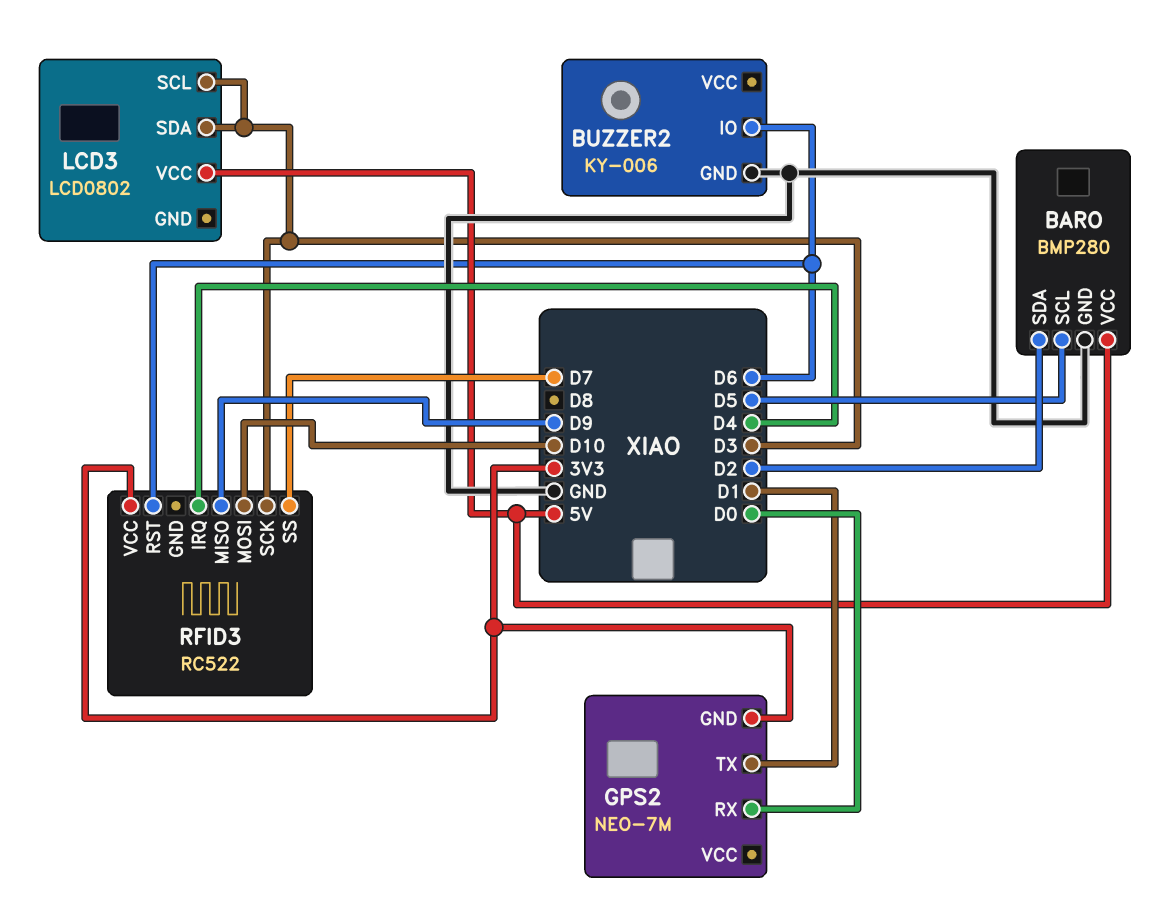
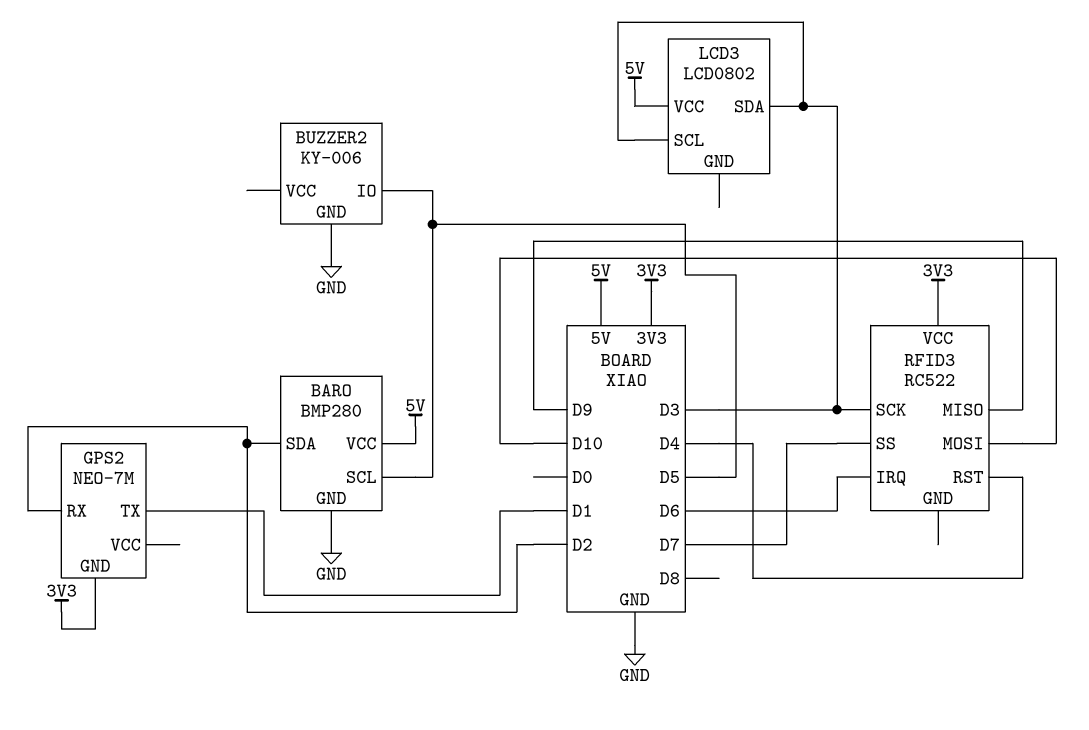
BUZZER2 pin IO: D6 -> D5
GPS2 pin RX: D0 -> D2
RFID3 pin IRQ: D4 -> D6
RFID3 pin RST: D6 -> D4

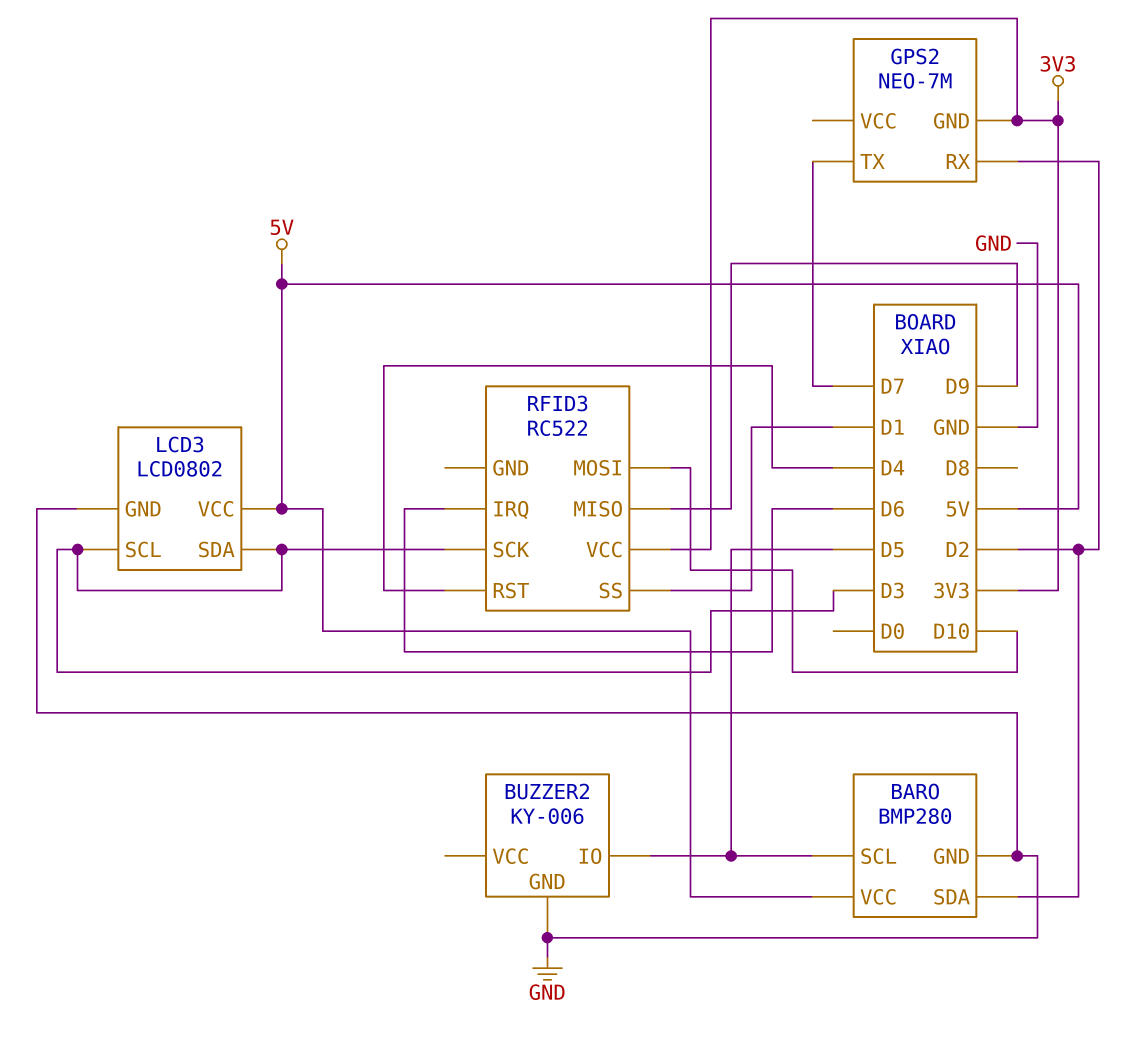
GPS2 pin TX: D1 -> D7
LCD3 pin GND: none -> GND
RFID3 pin SS: D7 -> D1

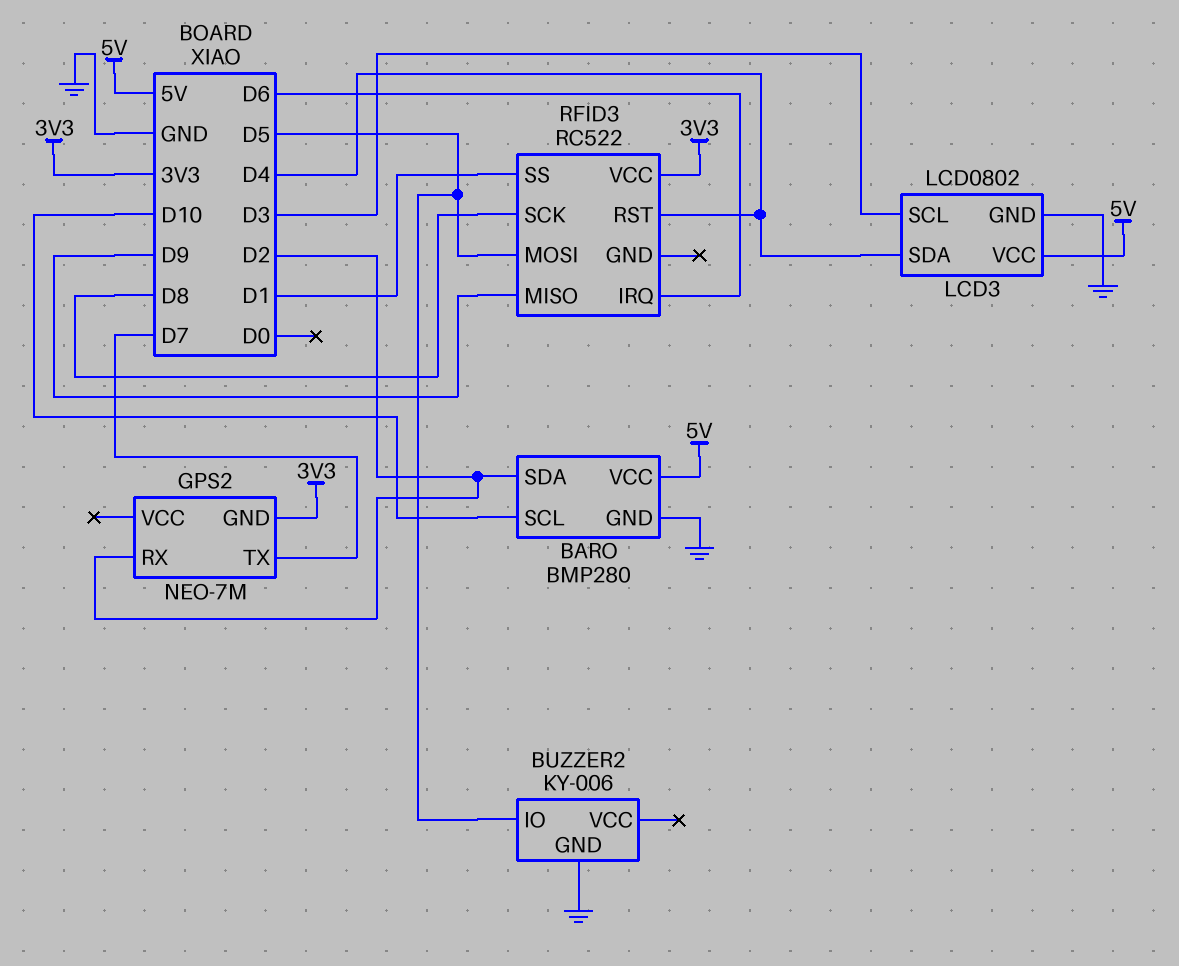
BARO pin SCL: D5 -> D10
LCD3 pin SDA: D3 -> D4
RFID3 pin MOSI: D10 -> D5
RFID3 pin SCK: D3 -> D8

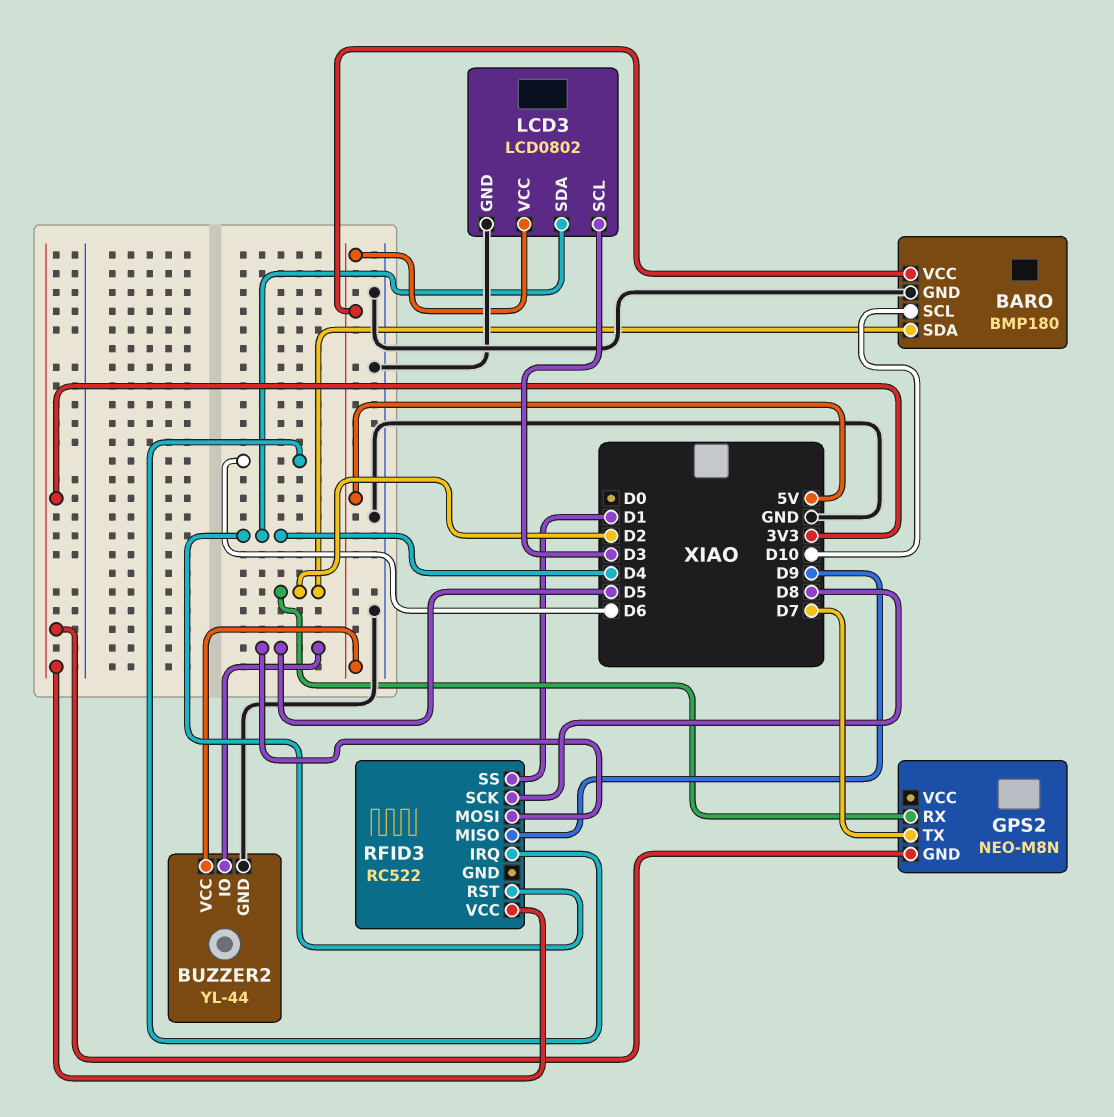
BARO: BMP280 -> BMP180
BUZZER2: KY-006 -> YL-44
BUZZER2 pin VCC: none -> 5V
GPS2: NEO-7M -> NEO-M8N

